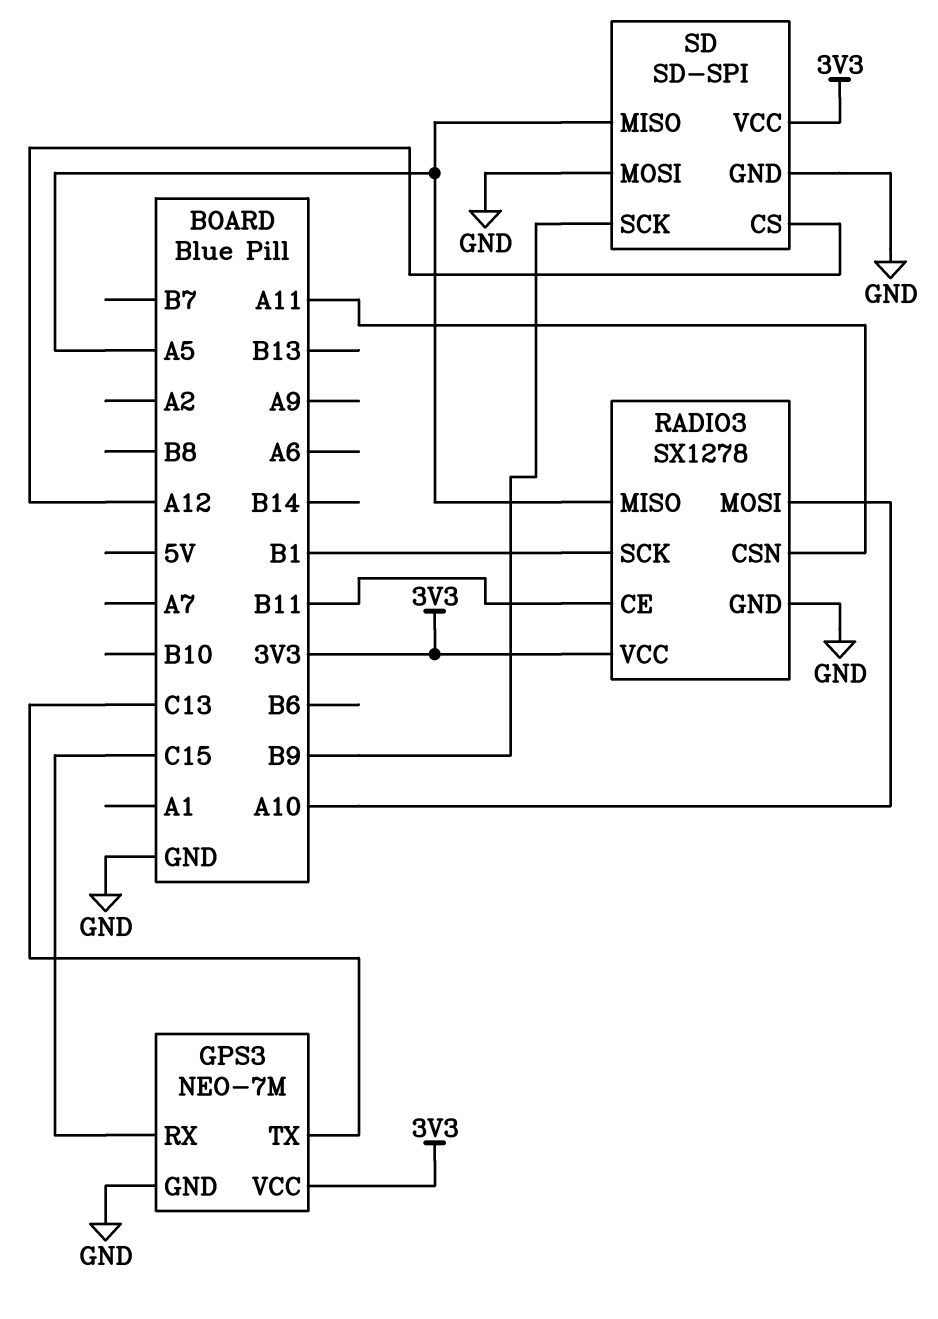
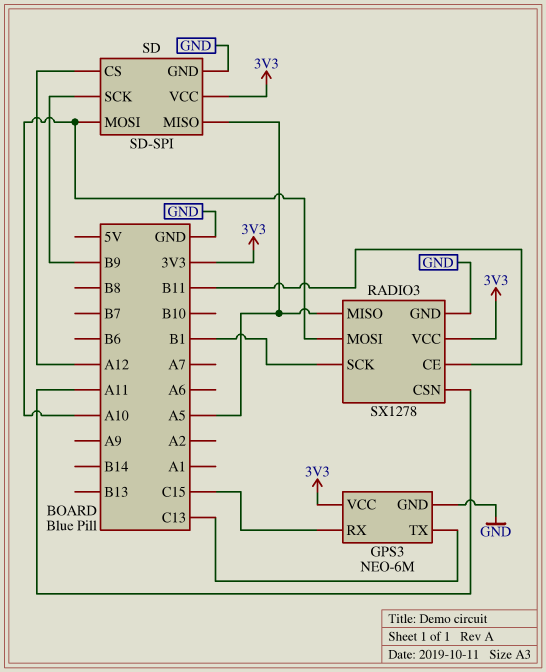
GPS3: NEO-7M -> NEO-6M
SD pin MOSI: GND -> A10

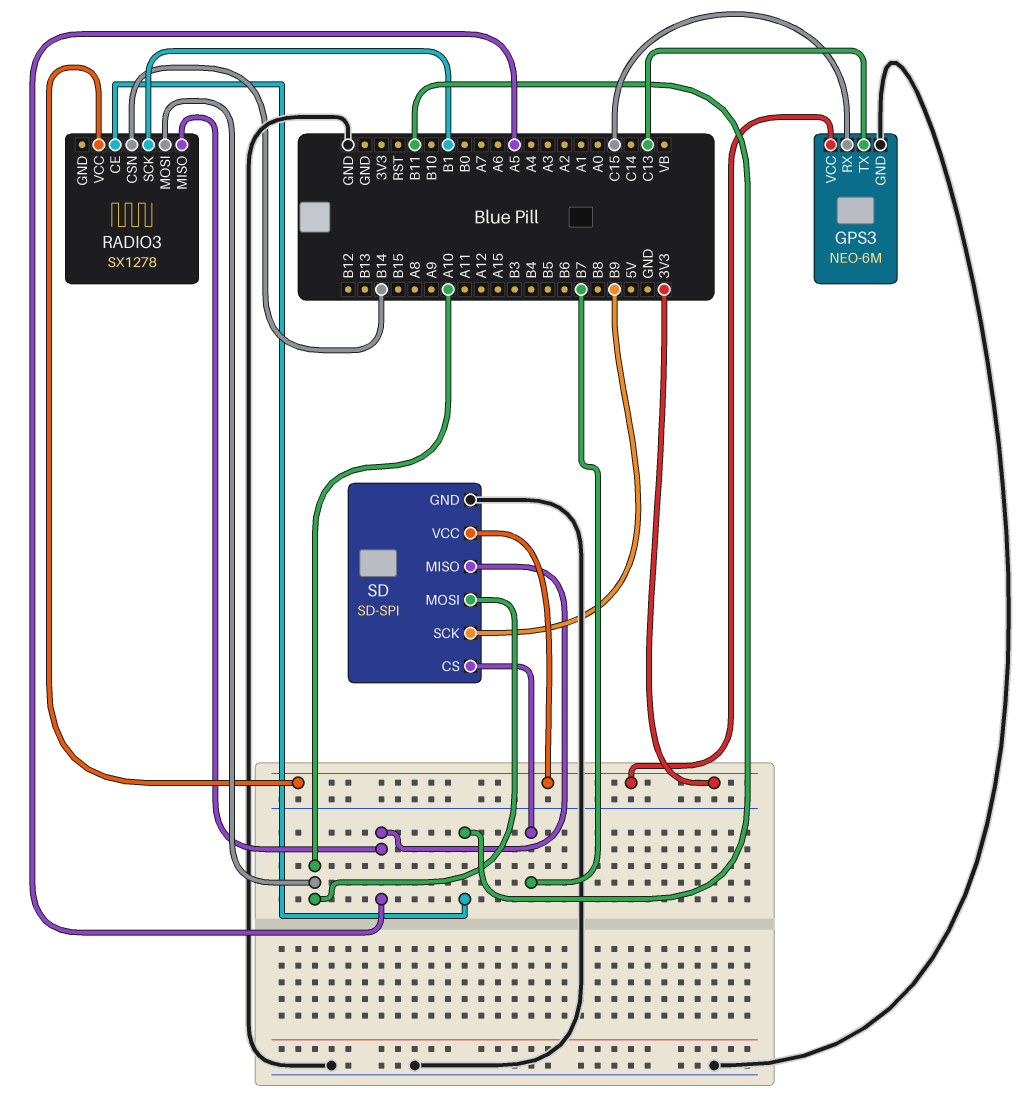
RADIO3 pin CSN: A11 -> B14
RADIO3 pin GND: GND -> none
SD pin CS: A12 -> B7

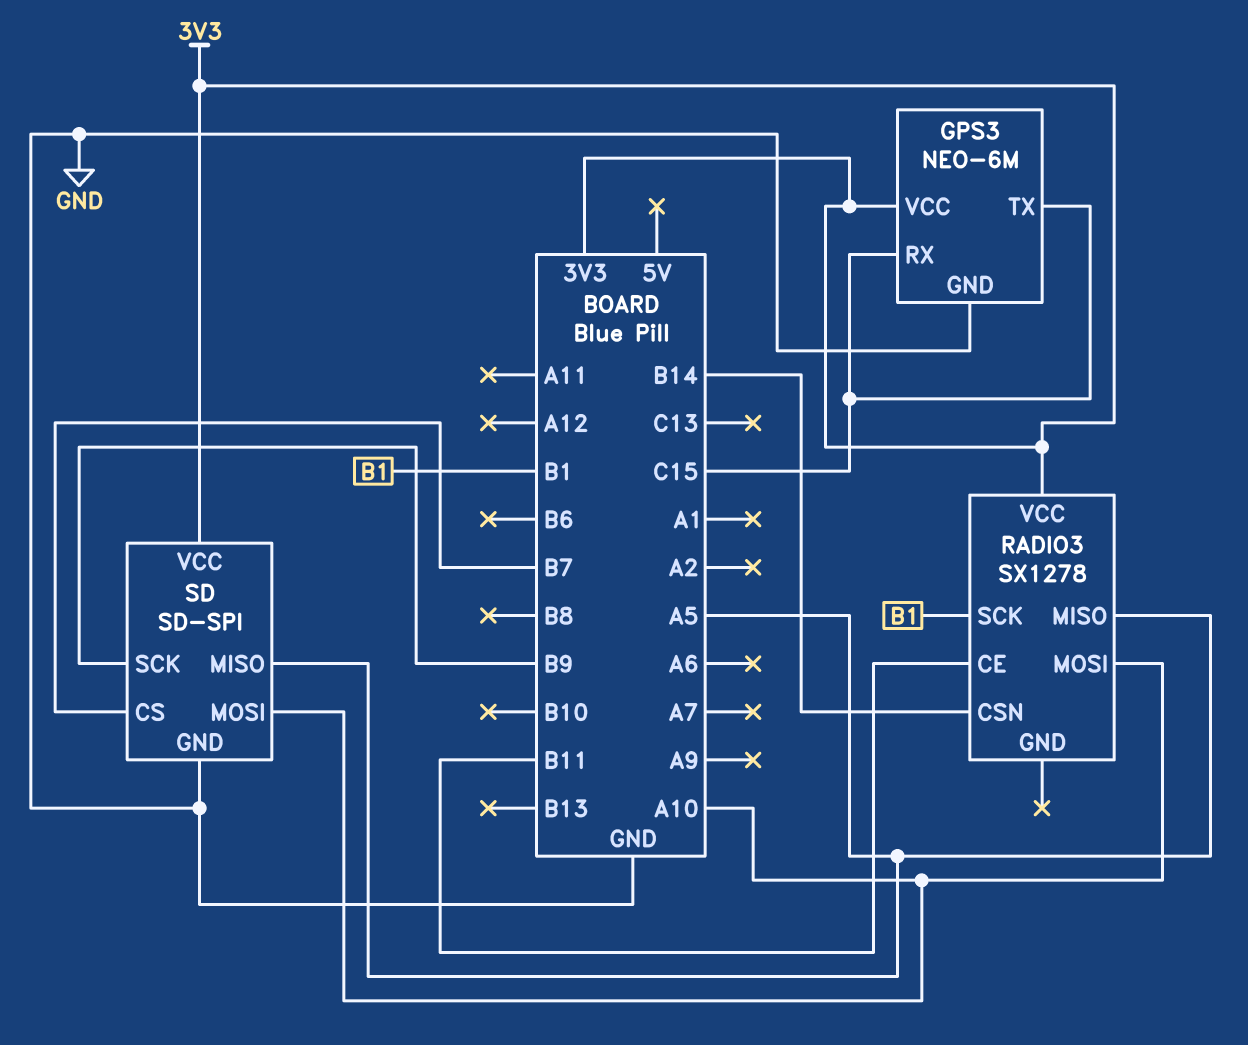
GPS3 pin TX: C13 -> C15

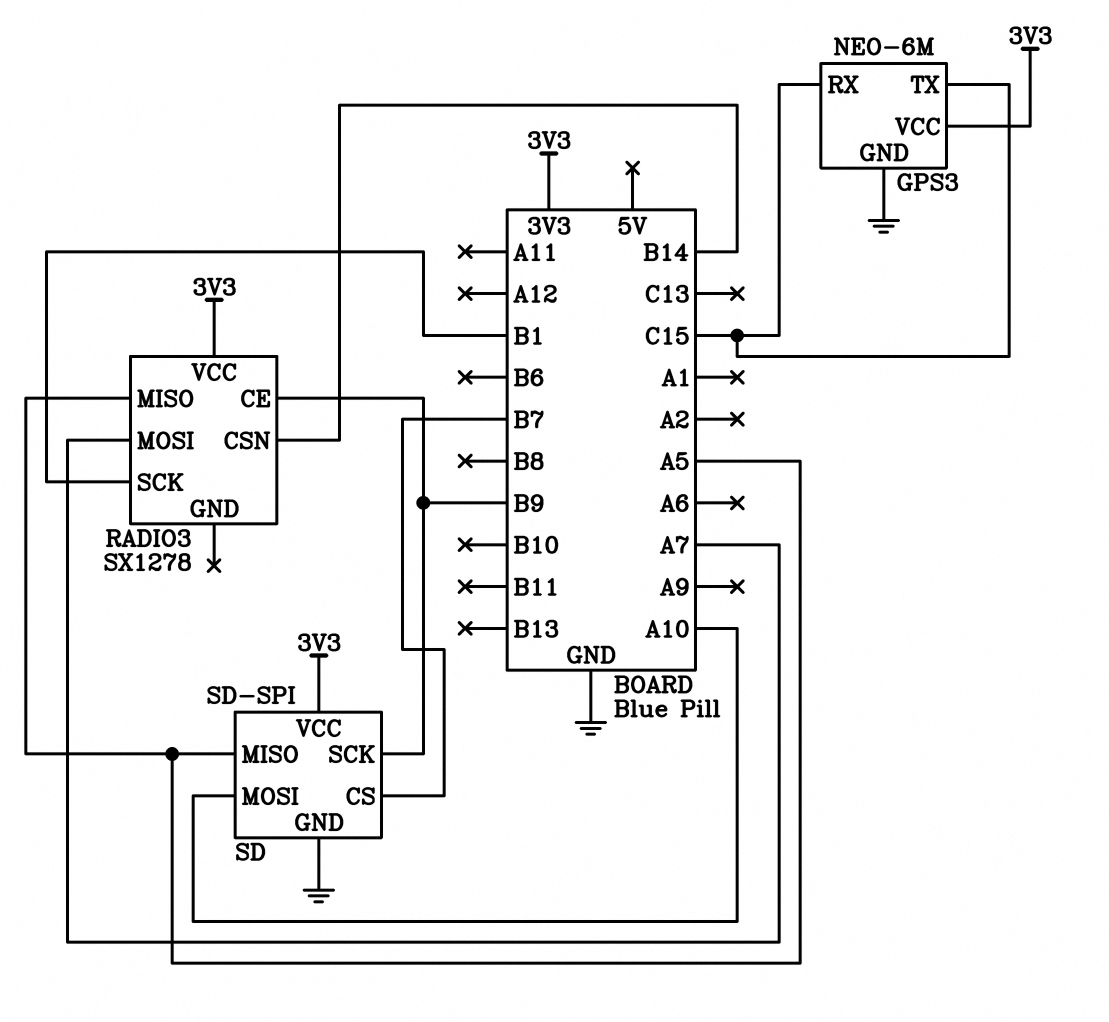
RADIO3 pin CE: B11 -> B9
RADIO3 pin MOSI: A10 -> A7

